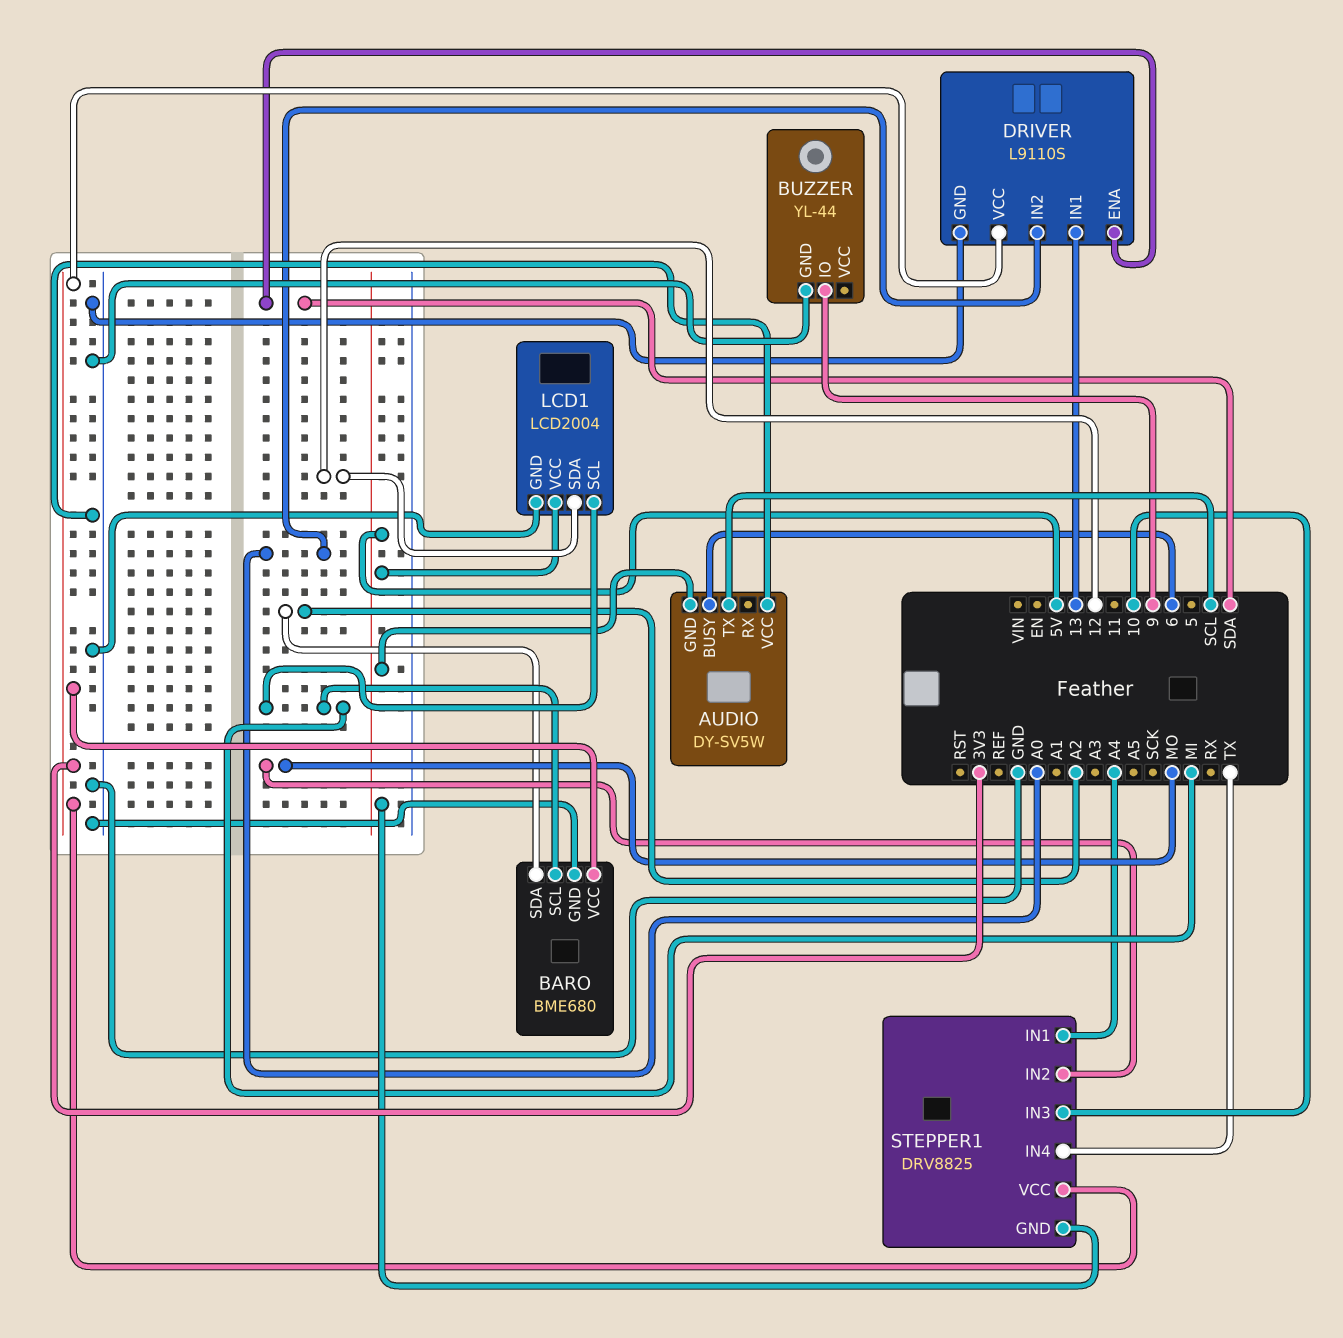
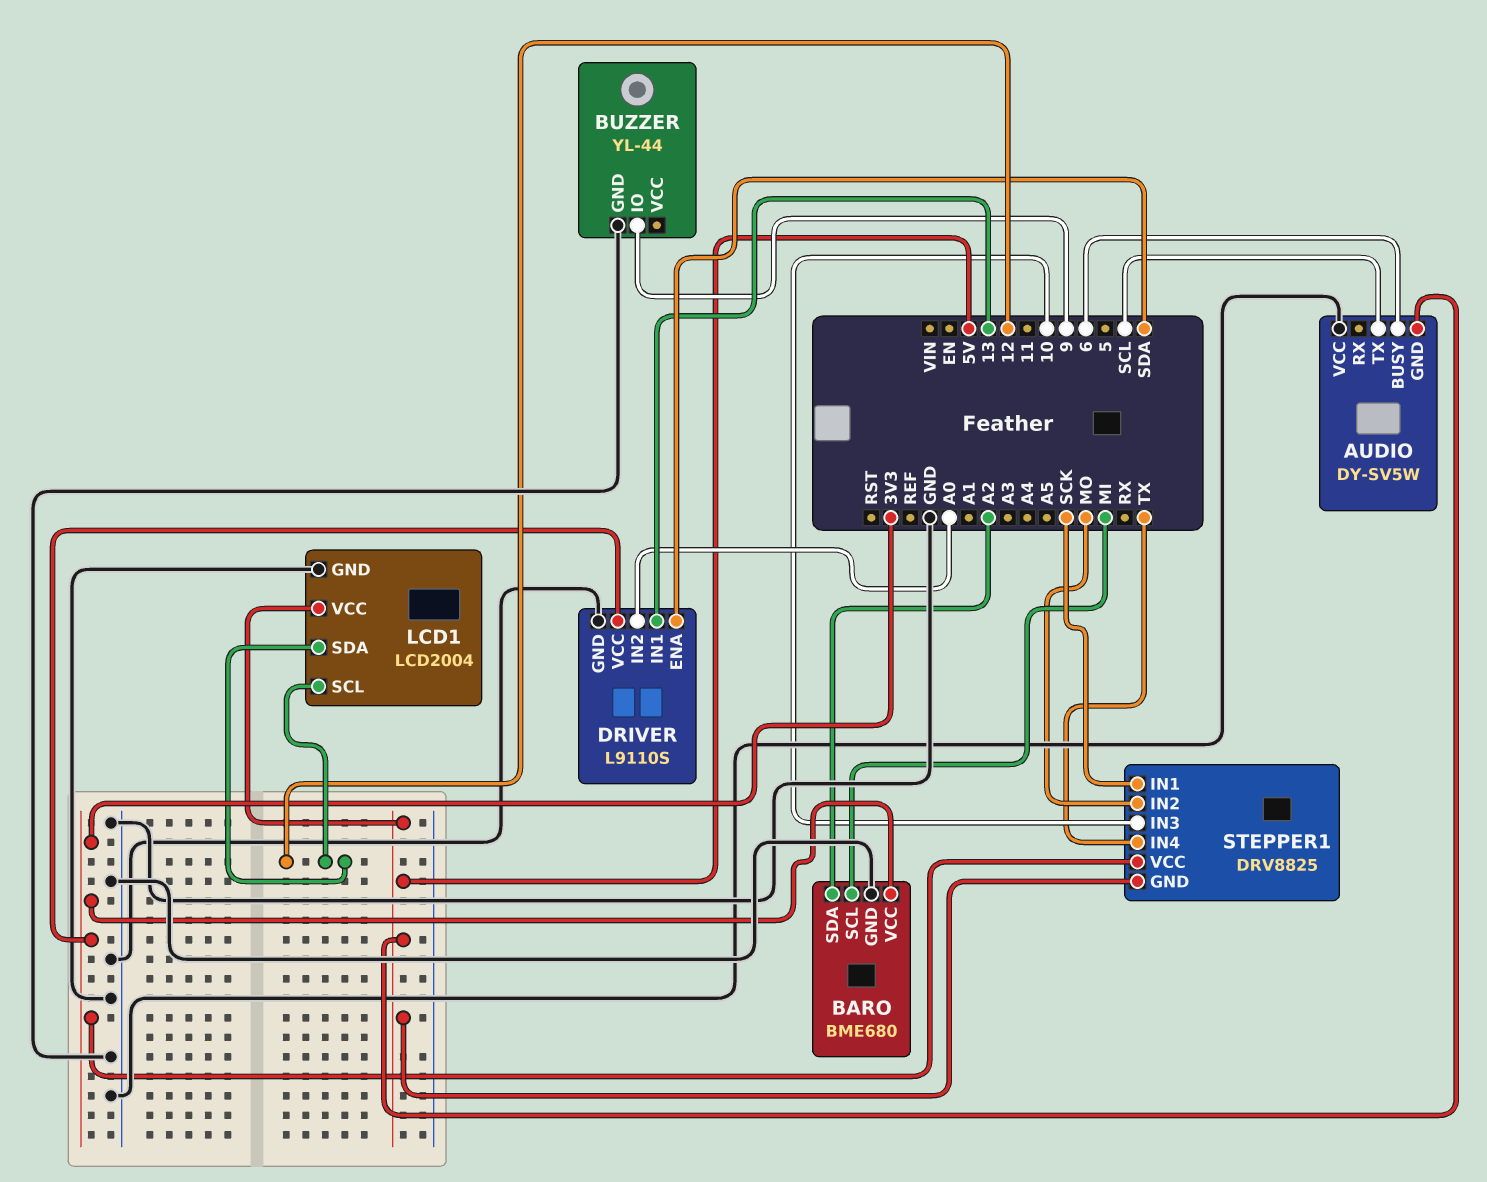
LCD1 pin SCL: MI -> 12
STEPPER1 pin IN1: A4 -> SCK

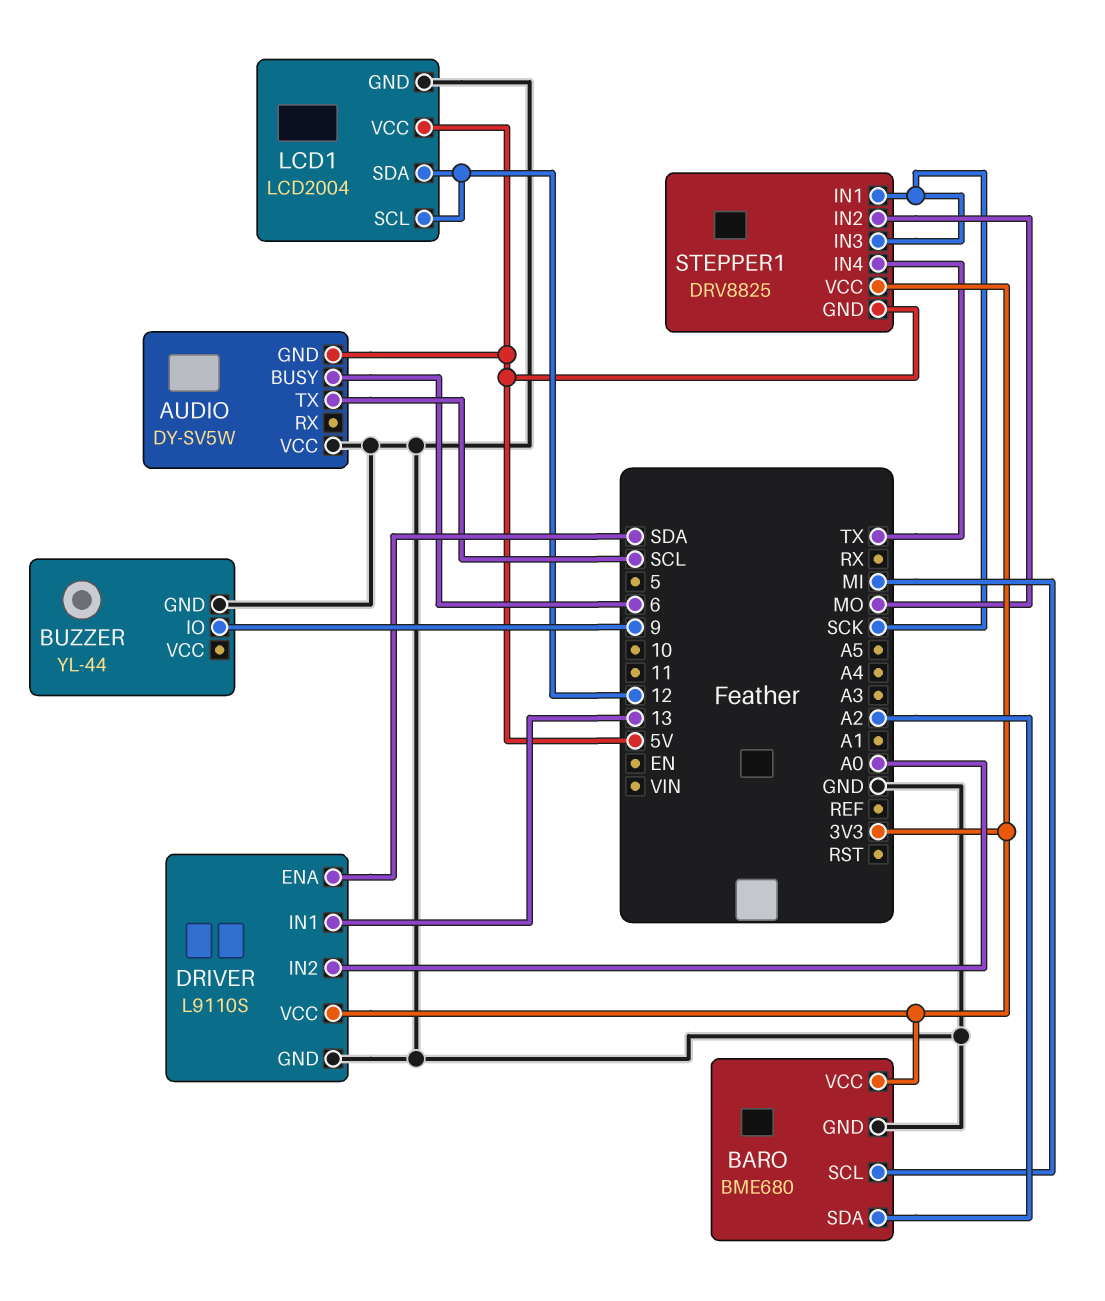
STEPPER1 pin IN3: 10 -> SCK

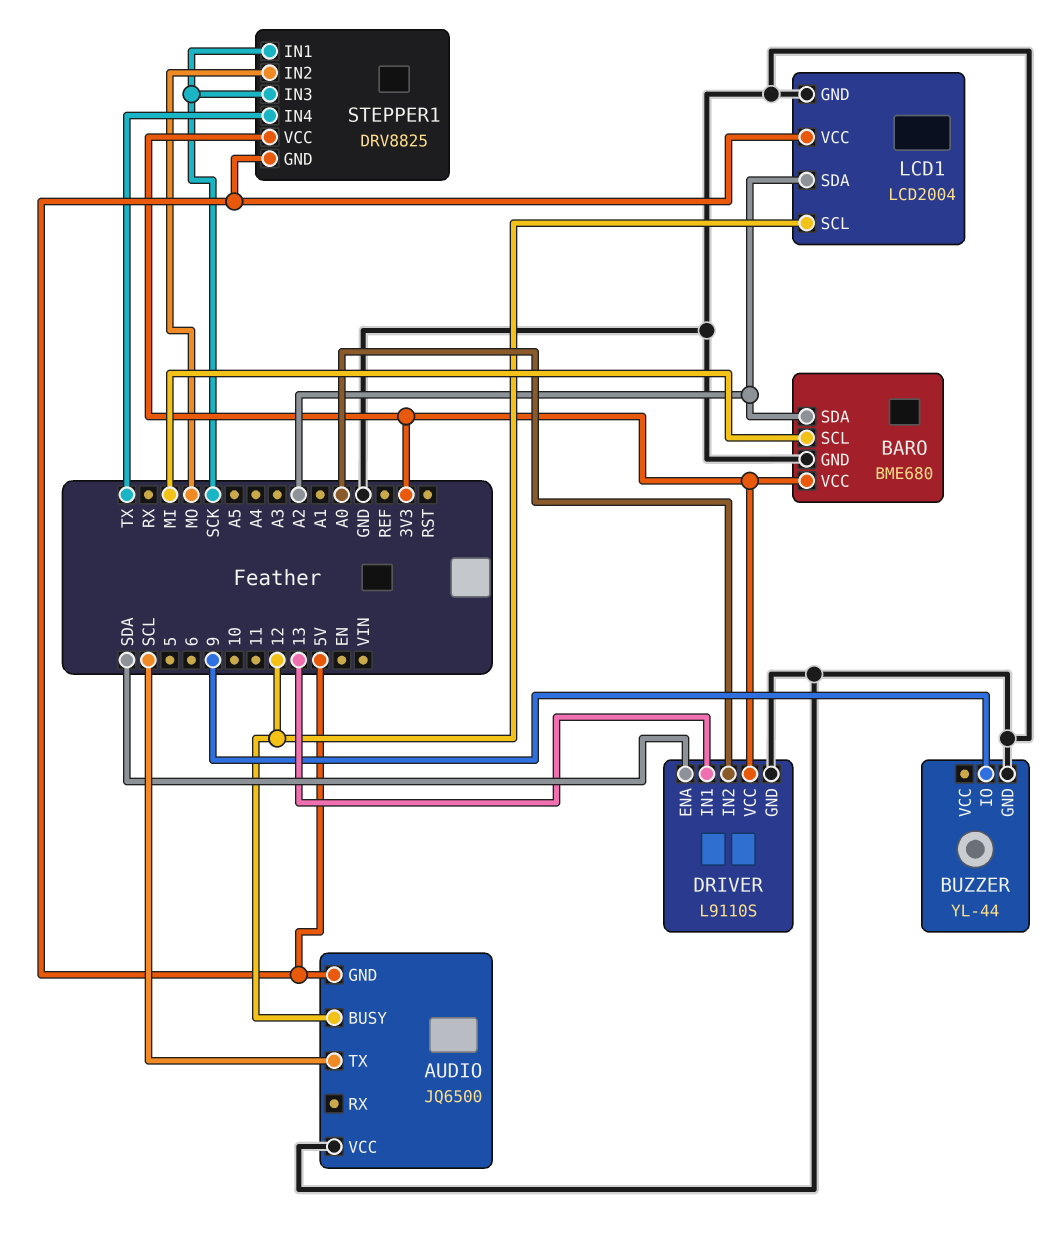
AUDIO: DY-SV5W -> JQ6500
AUDIO pin BUSY: 6 -> 12
LCD1 pin SDA: 12 -> A2

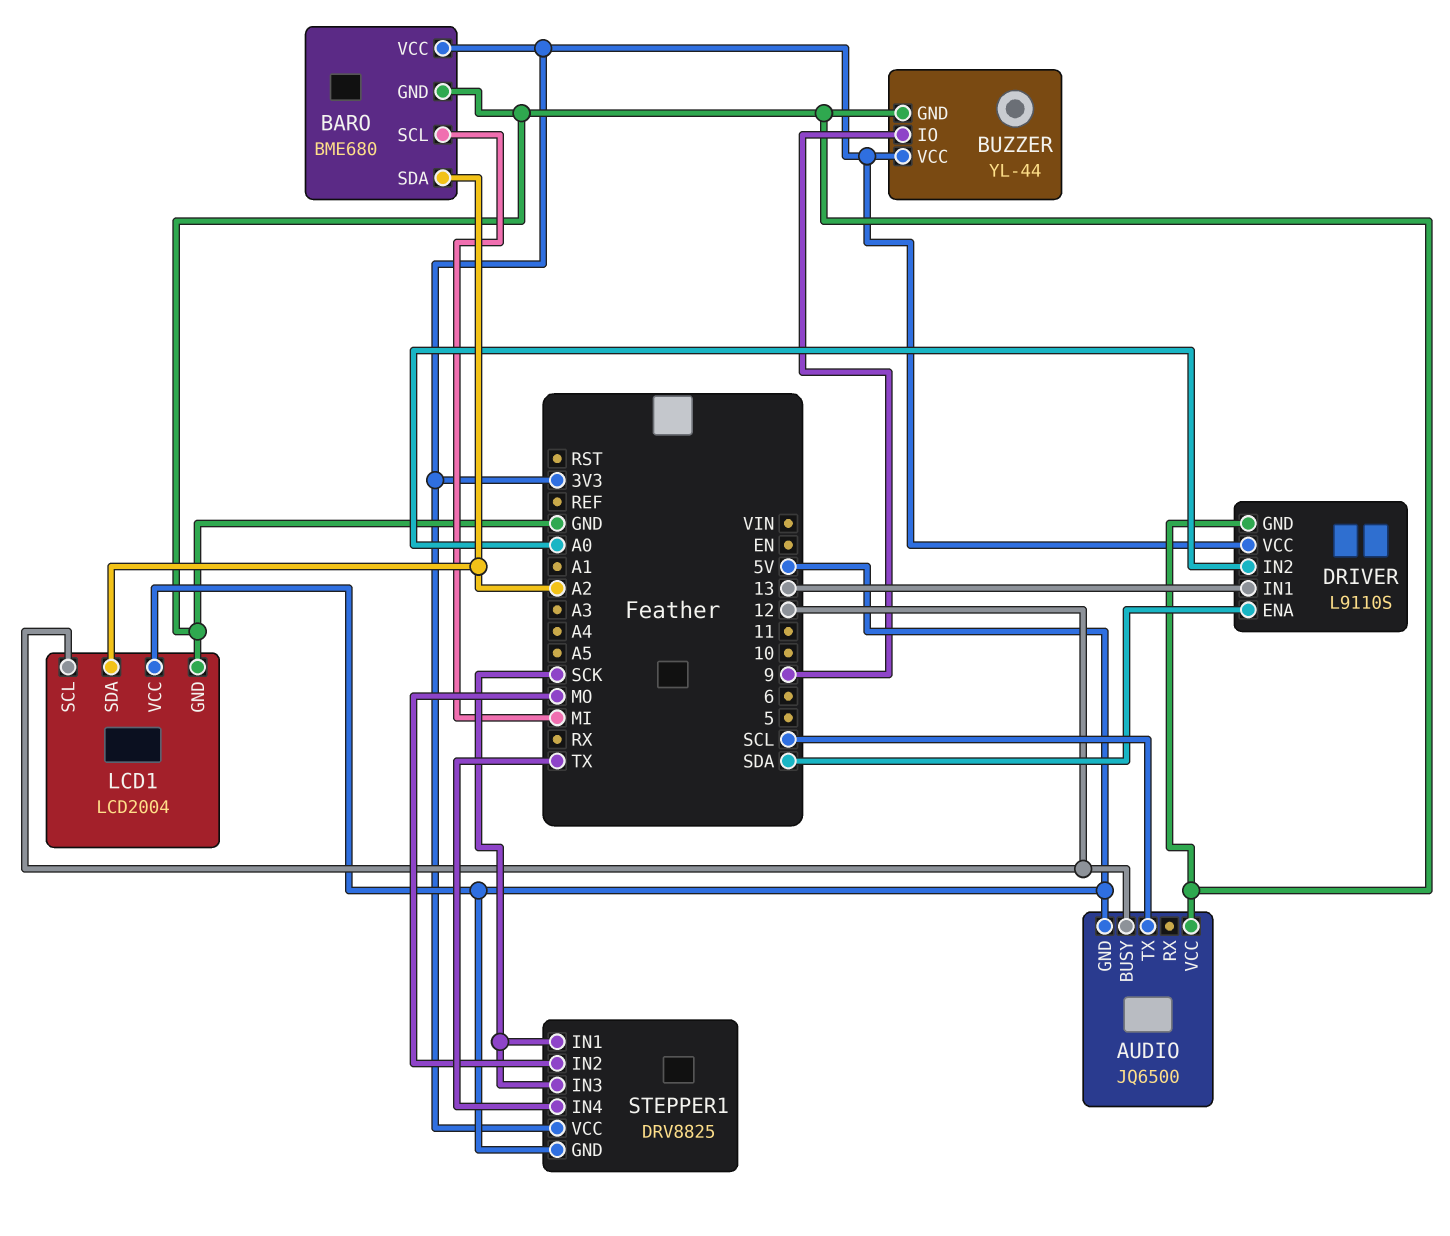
BUZZER pin VCC: none -> 3V3

